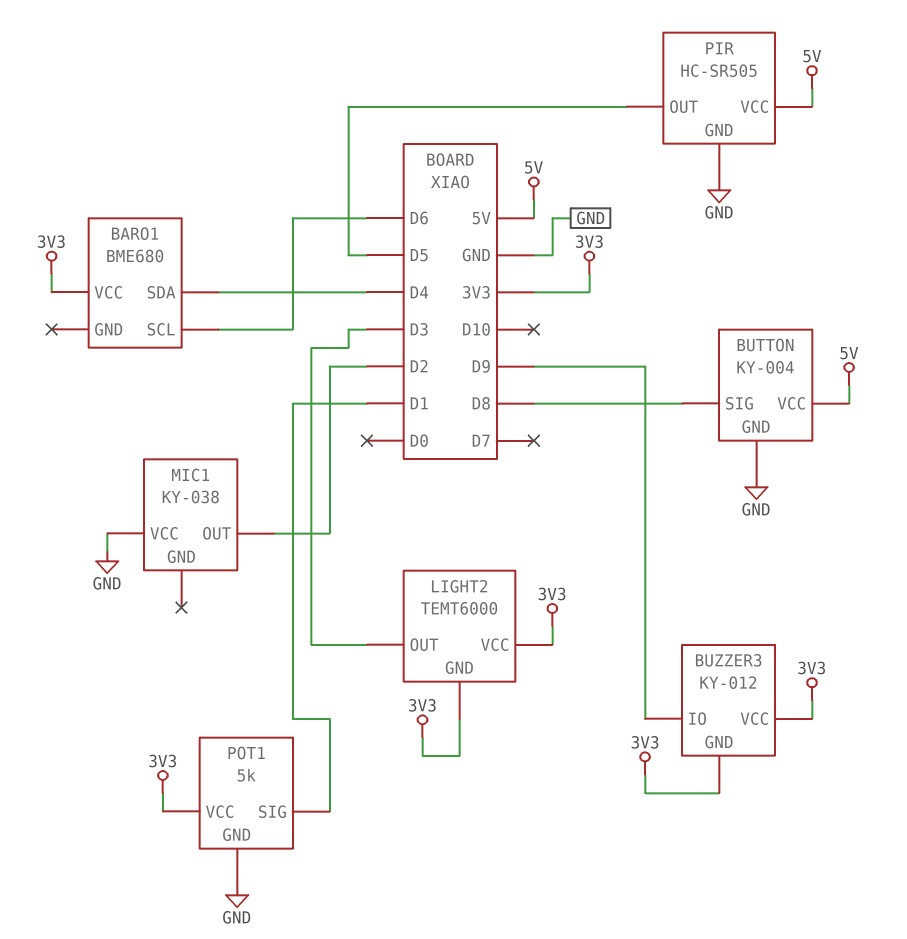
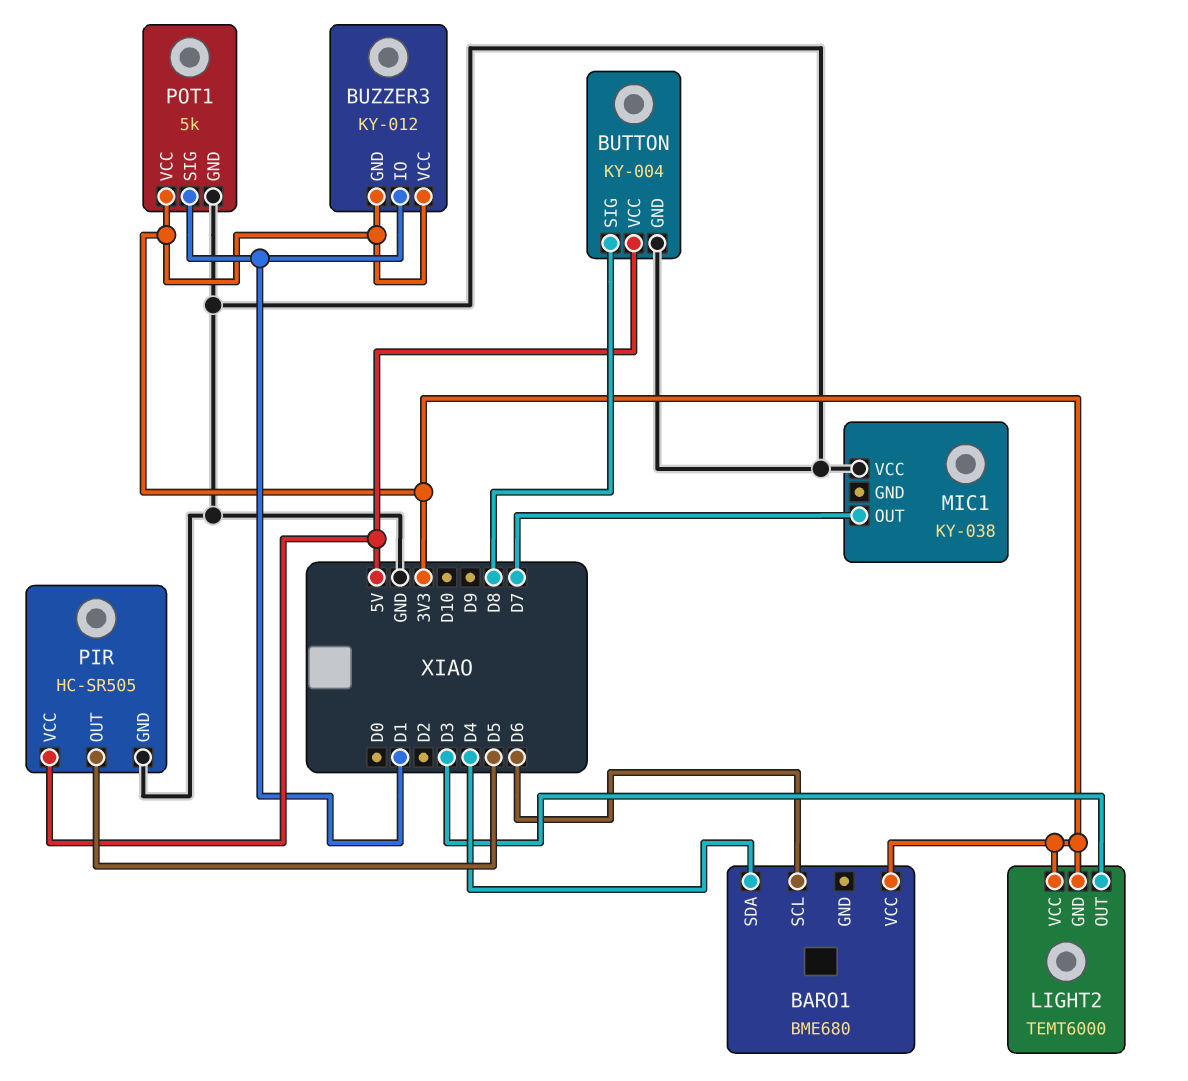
BUZZER3 pin IO: D9 -> D1
MIC1 pin OUT: D2 -> D7

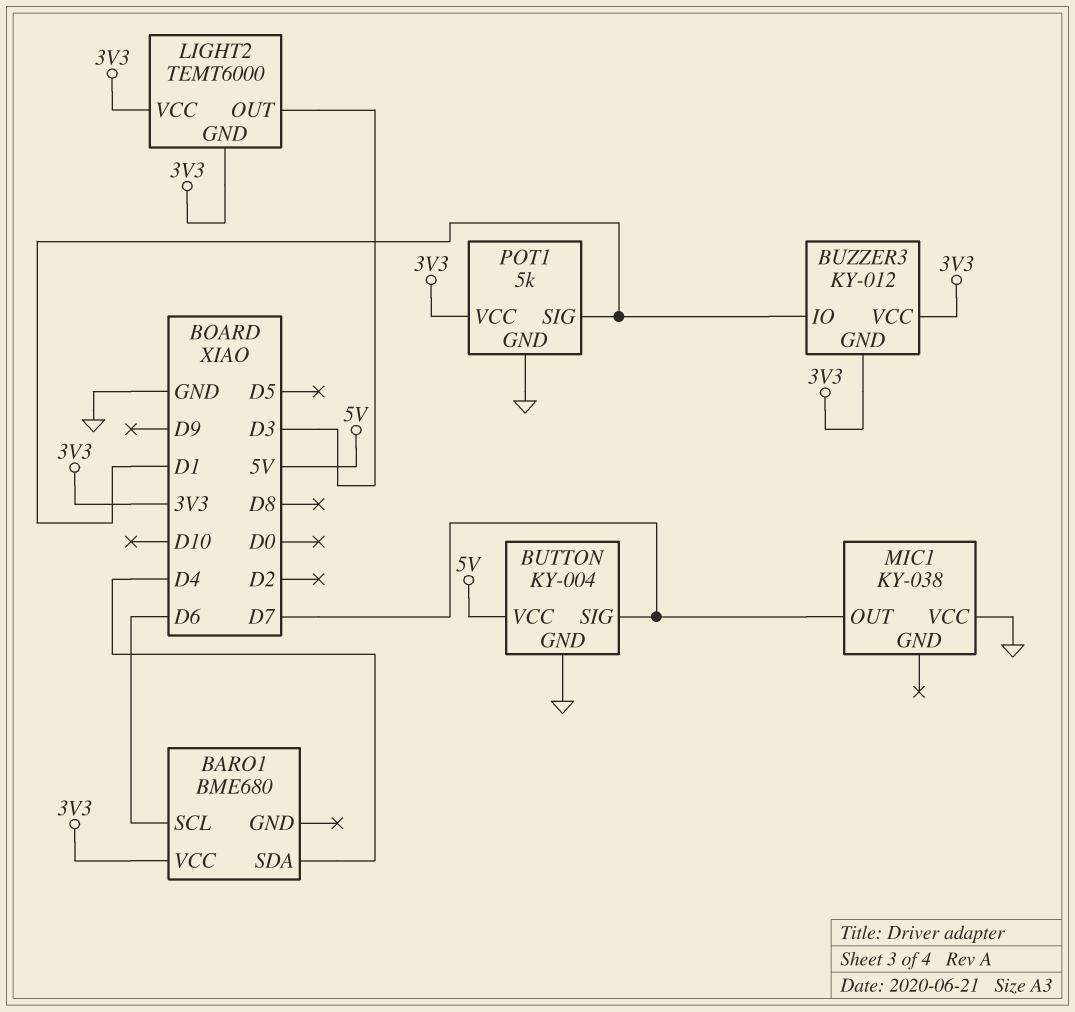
BUTTON pin SIG: D8 -> D7
PIR: HC-SR505 -> none
PIR pin GND: GND -> none
PIR pin OUT: D5 -> none
PIR pin VCC: 5V -> none

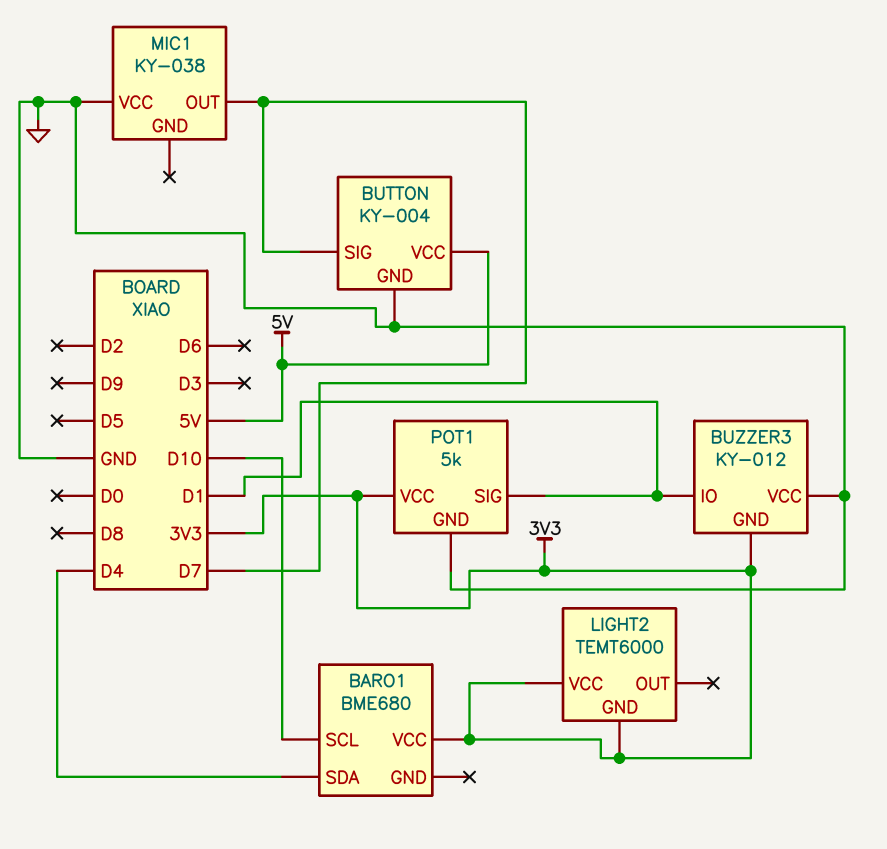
BARO1 pin SCL: D6 -> D10
BUZZER3 pin VCC: 3V3 -> GND
LIGHT2 pin OUT: D3 -> none

